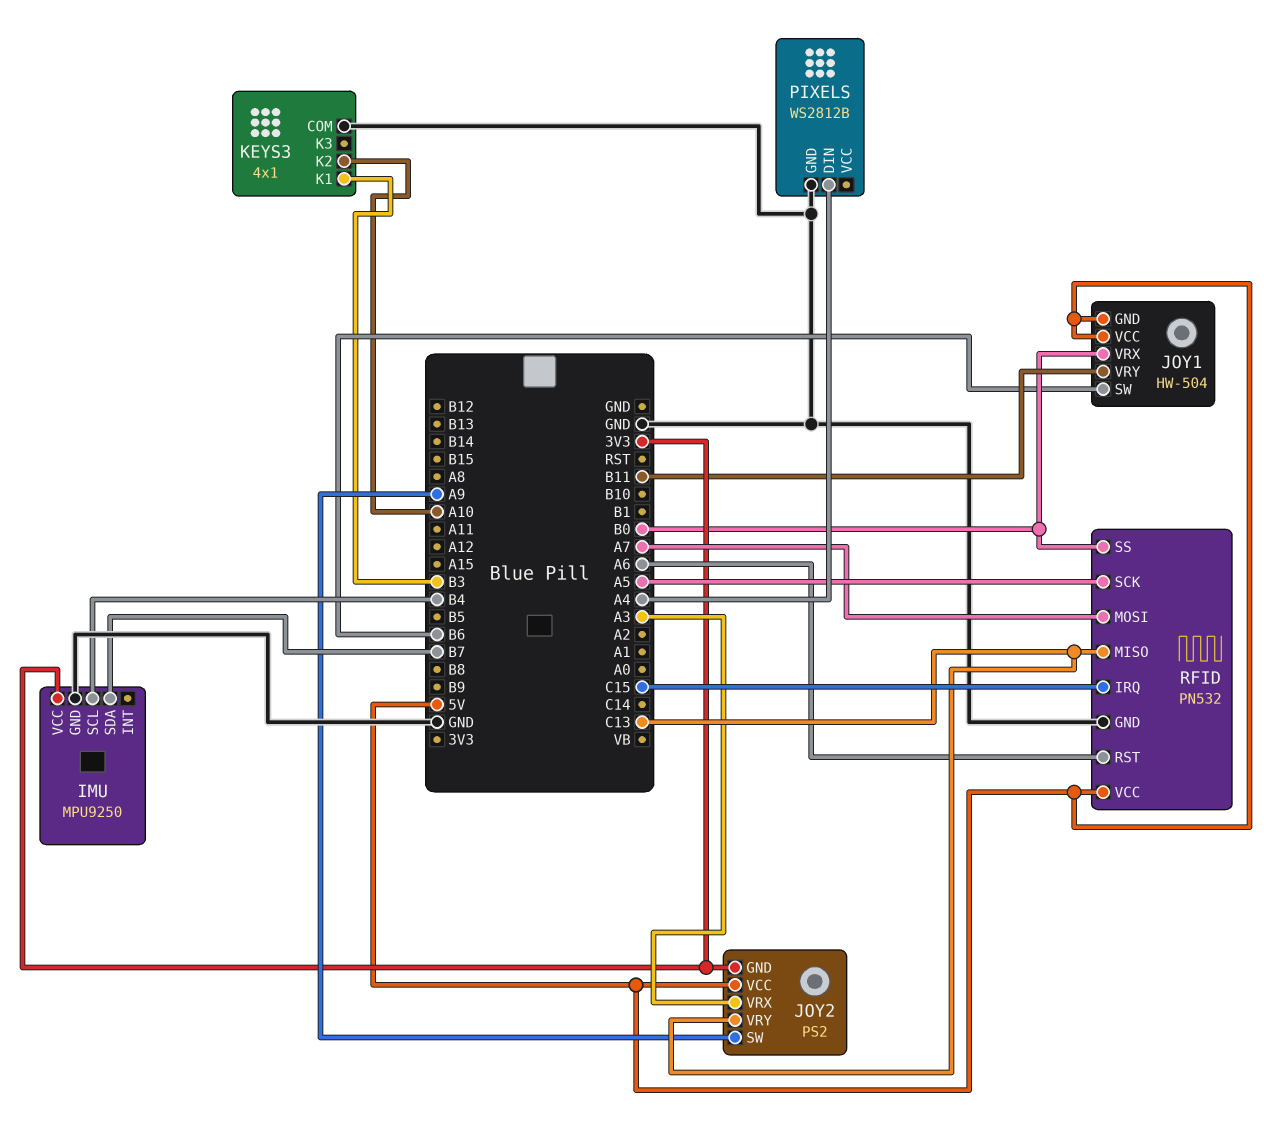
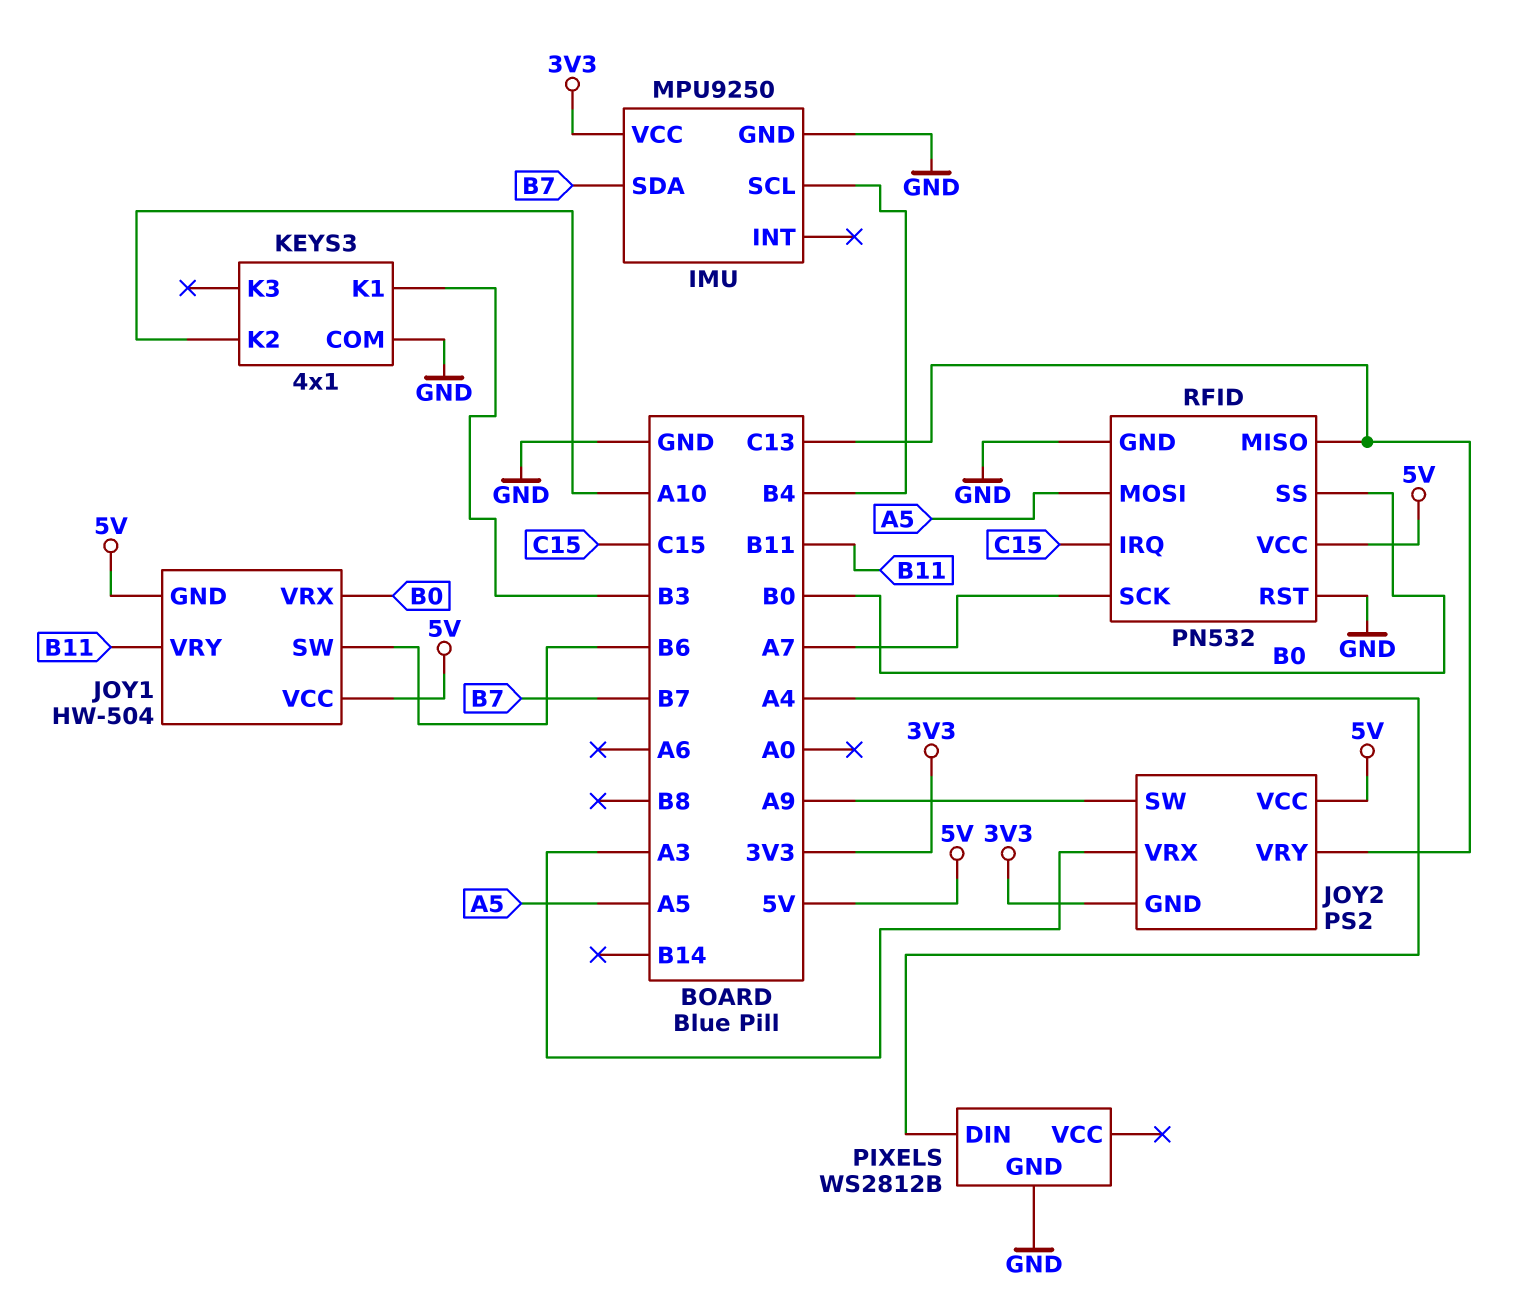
RFID pin MOSI: A7 -> A5
RFID pin RST: A6 -> GND
RFID pin SCK: A5 -> A7

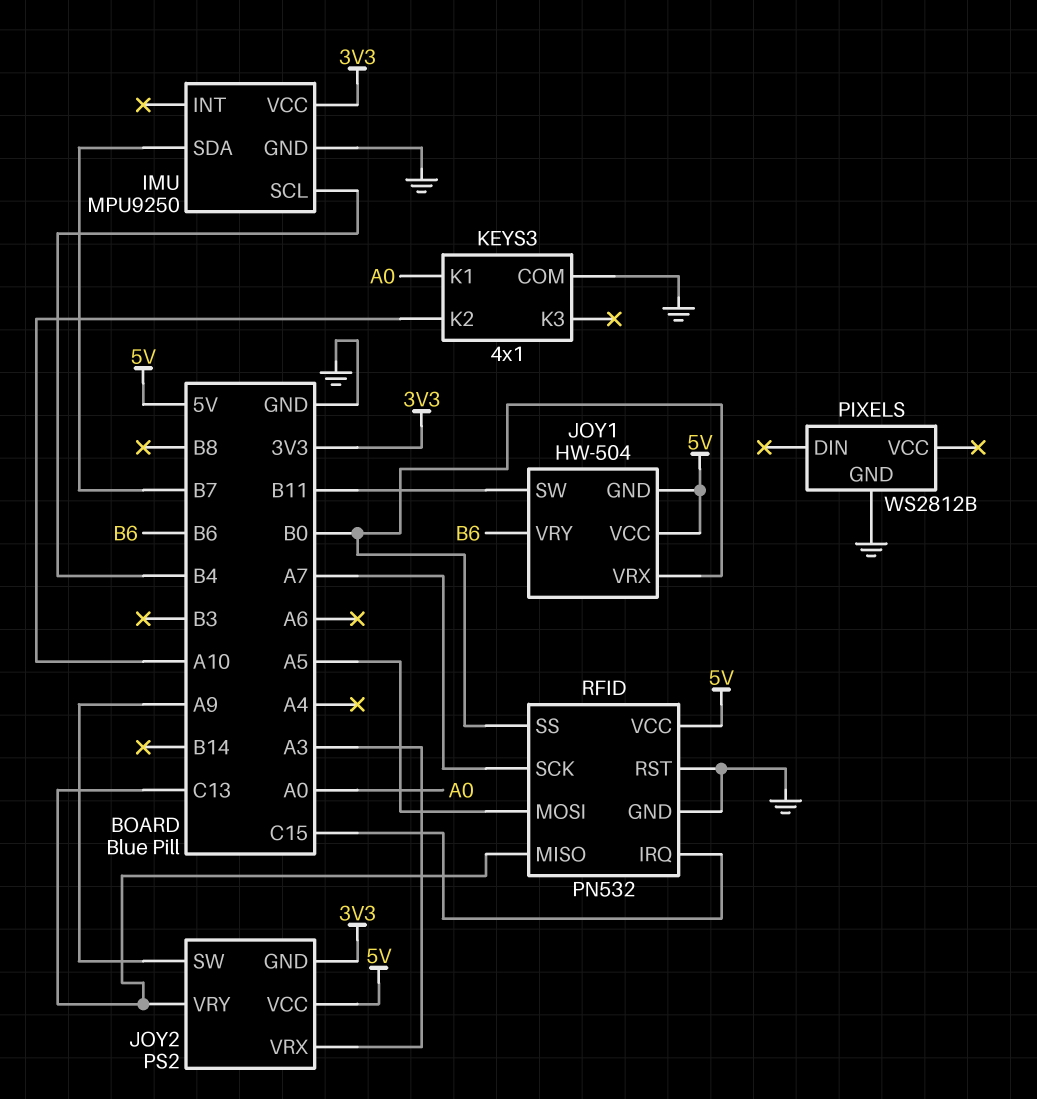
JOY1 pin SW: B6 -> B11
JOY1 pin VRY: B11 -> B6
KEYS3 pin K1: B3 -> A0
PIXELS pin DIN: A4 -> none

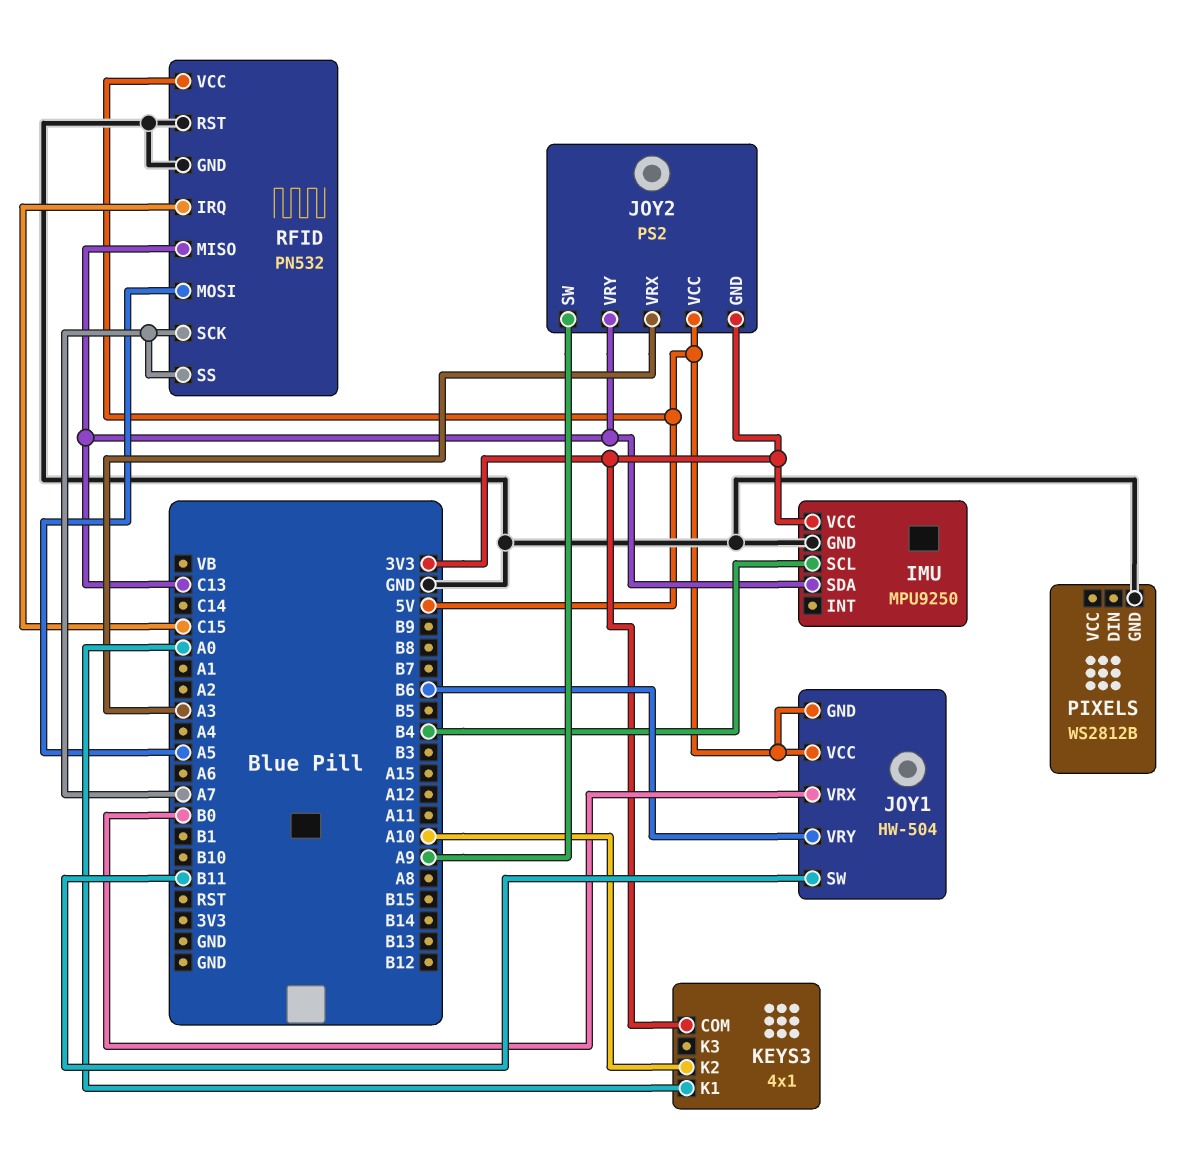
IMU pin SDA: B7 -> C13
KEYS3 pin COM: GND -> 3V3
RFID pin SS: B0 -> A7

